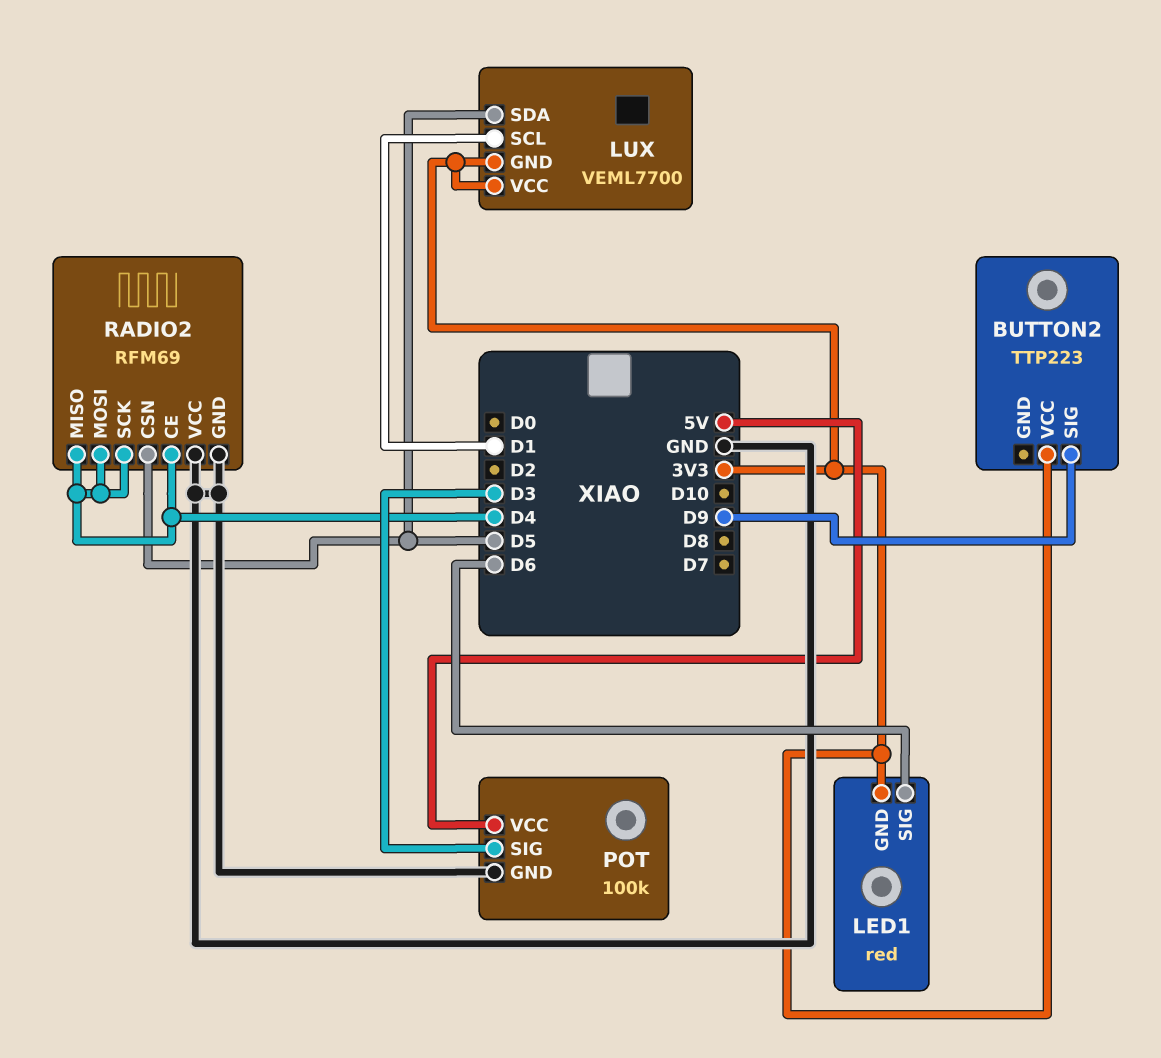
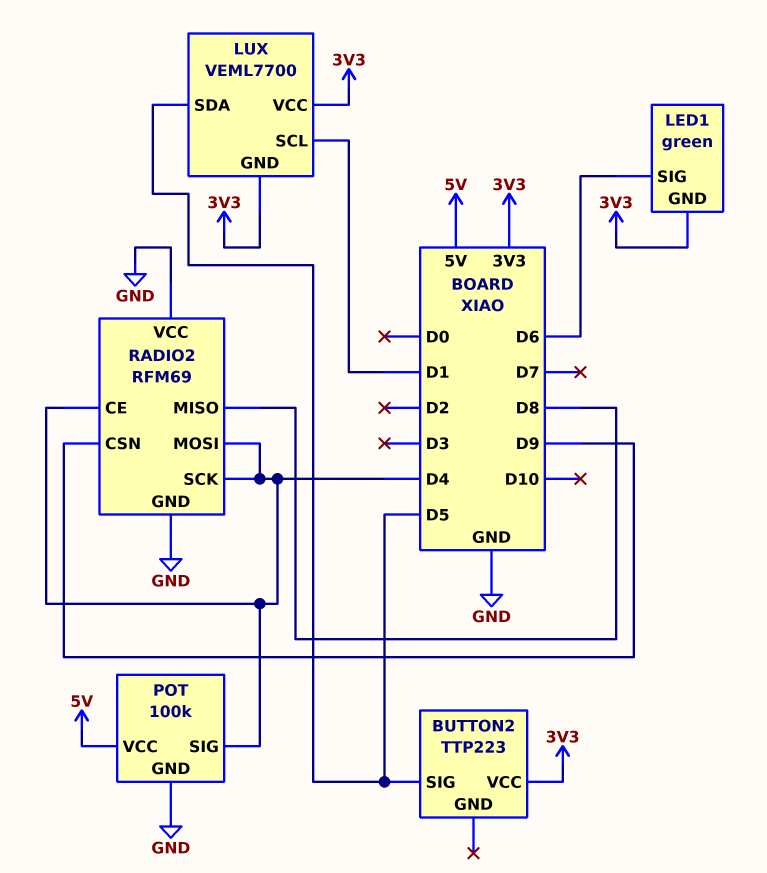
BUTTON2 pin SIG: D9 -> D5
LED1: red -> green
POT pin SIG: D3 -> D4
RADIO2 pin CSN: D5 -> D9
RADIO2 pin MISO: D4 -> D8

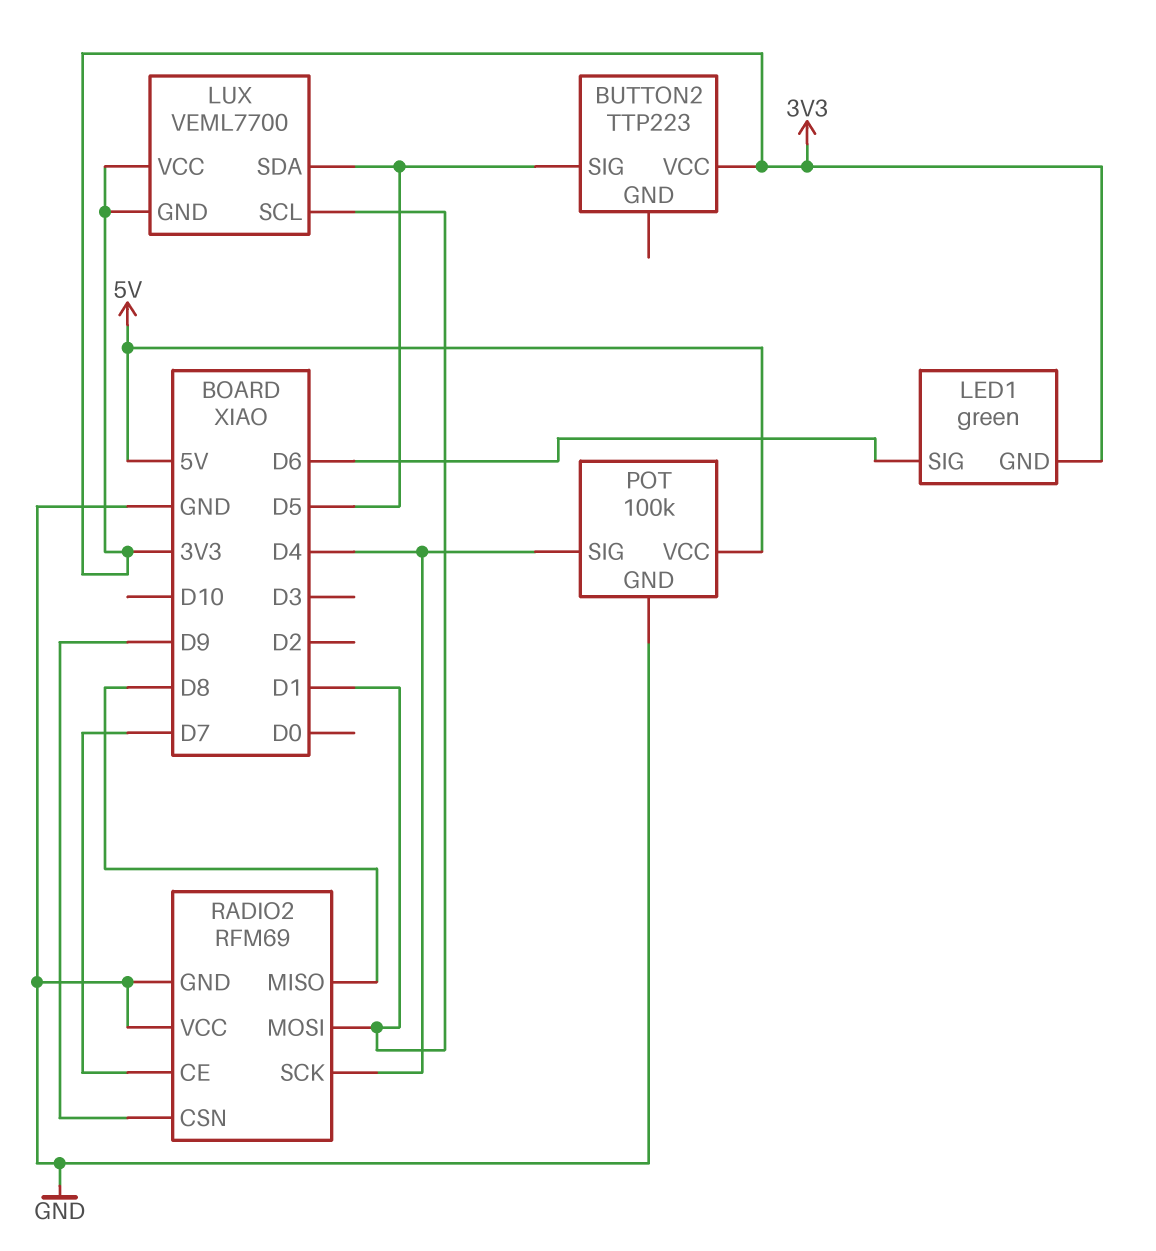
RADIO2 pin CE: D4 -> D7
RADIO2 pin MOSI: D4 -> D1

